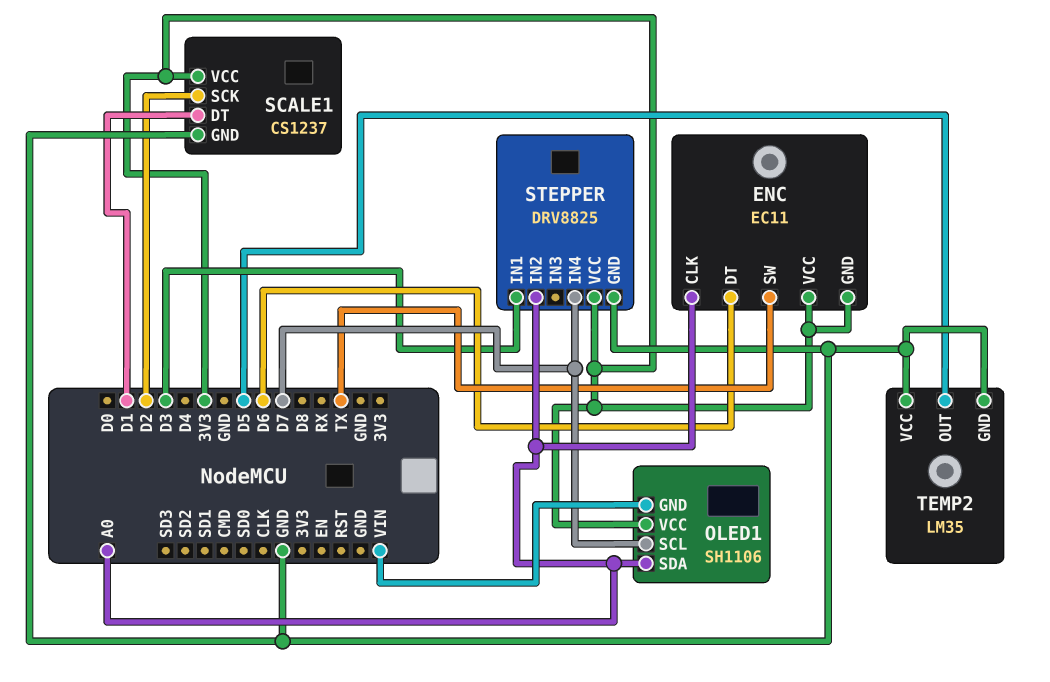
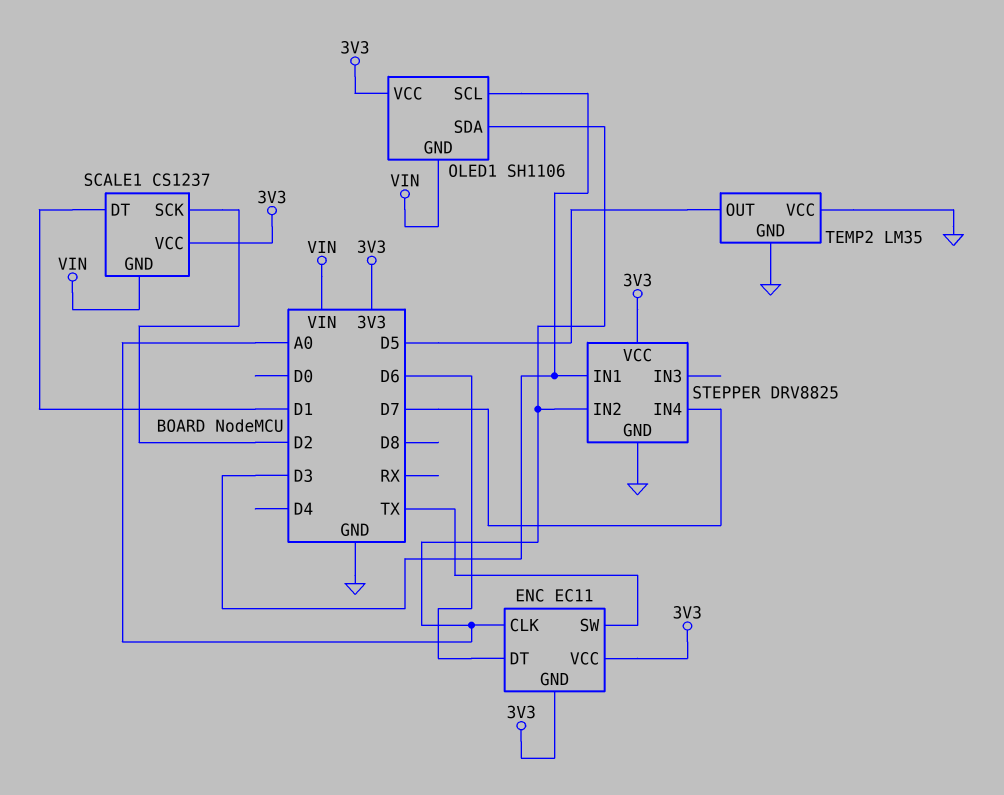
OLED1 pin SCL: D7 -> D3
SCALE1 pin GND: GND -> VIN

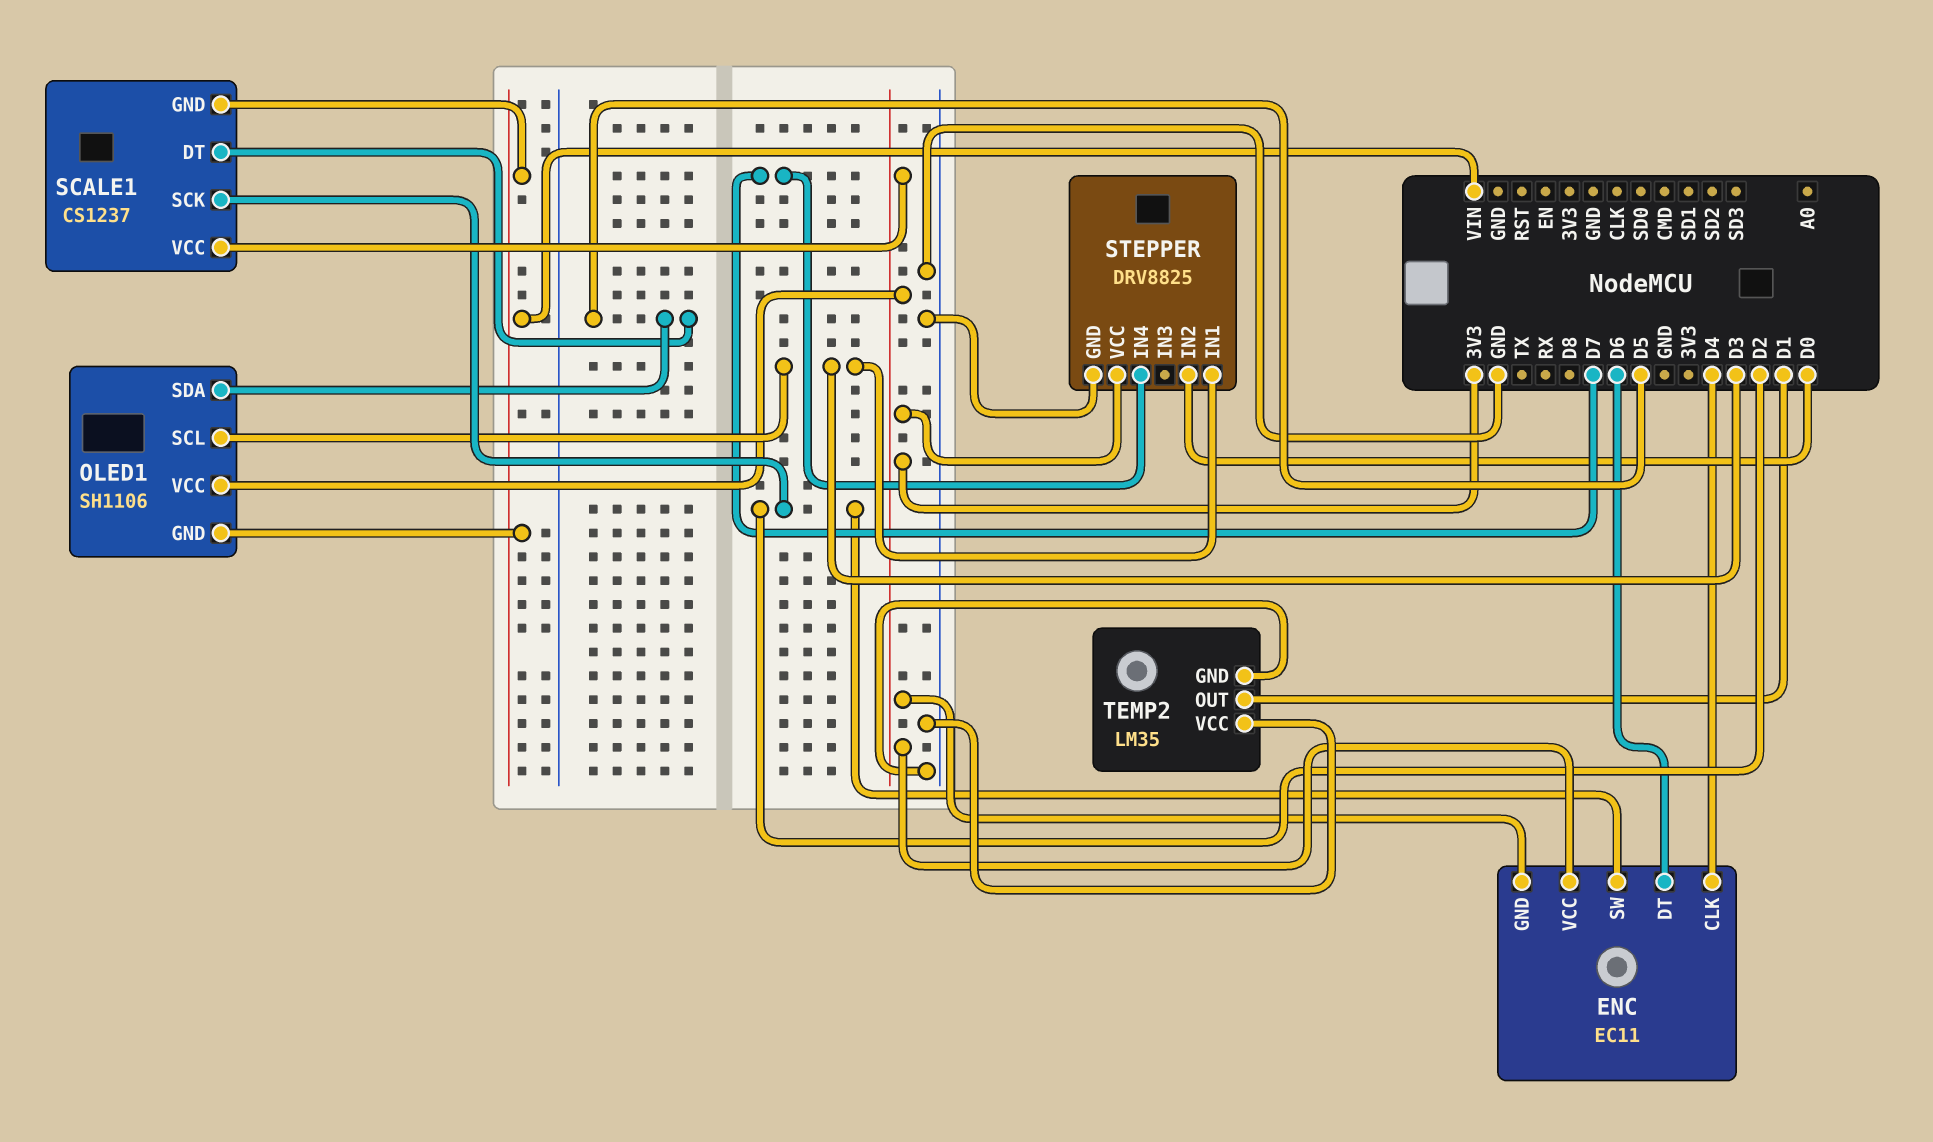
ENC pin CLK: A0 -> D4
ENC pin SW: TX -> D2
OLED1 pin SDA: A0 -> D5
SCALE1 pin DT: D1 -> D5
STEPPER pin IN2: A0 -> D0
TEMP2 pin OUT: D5 -> D1

